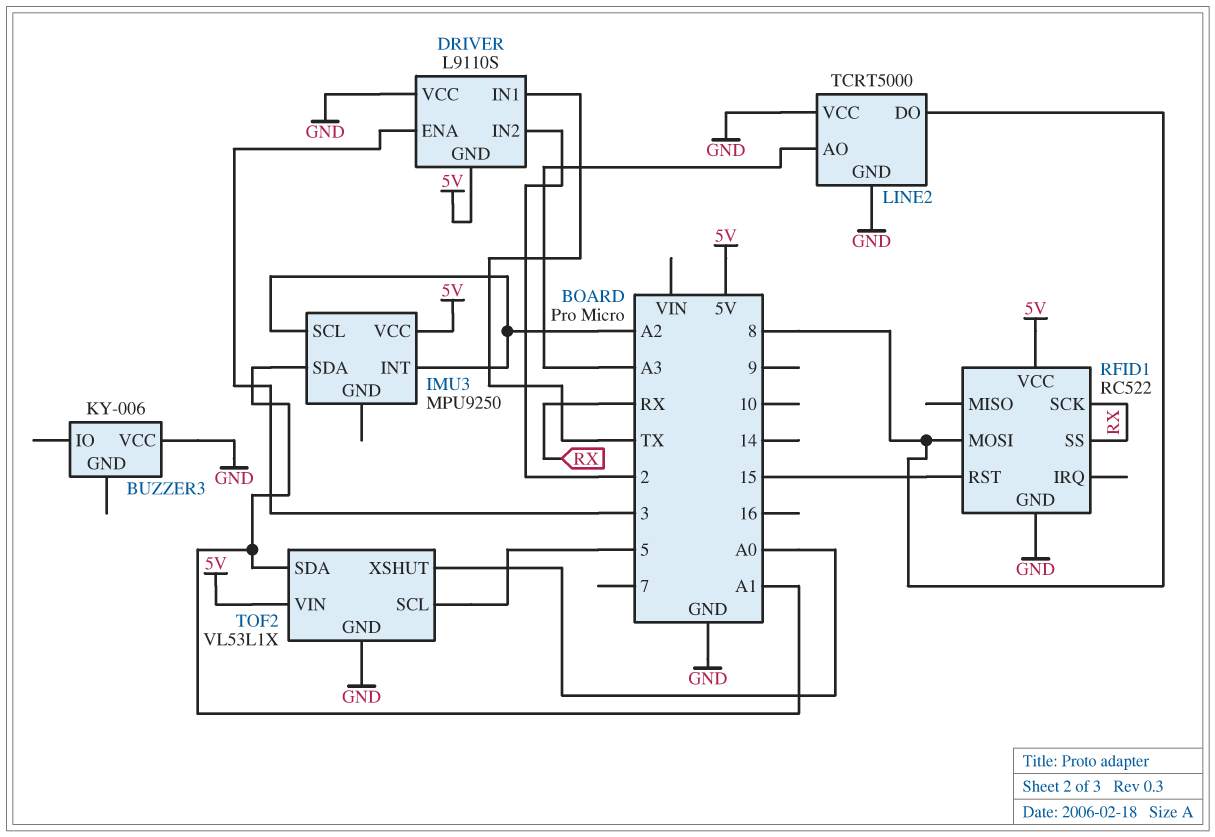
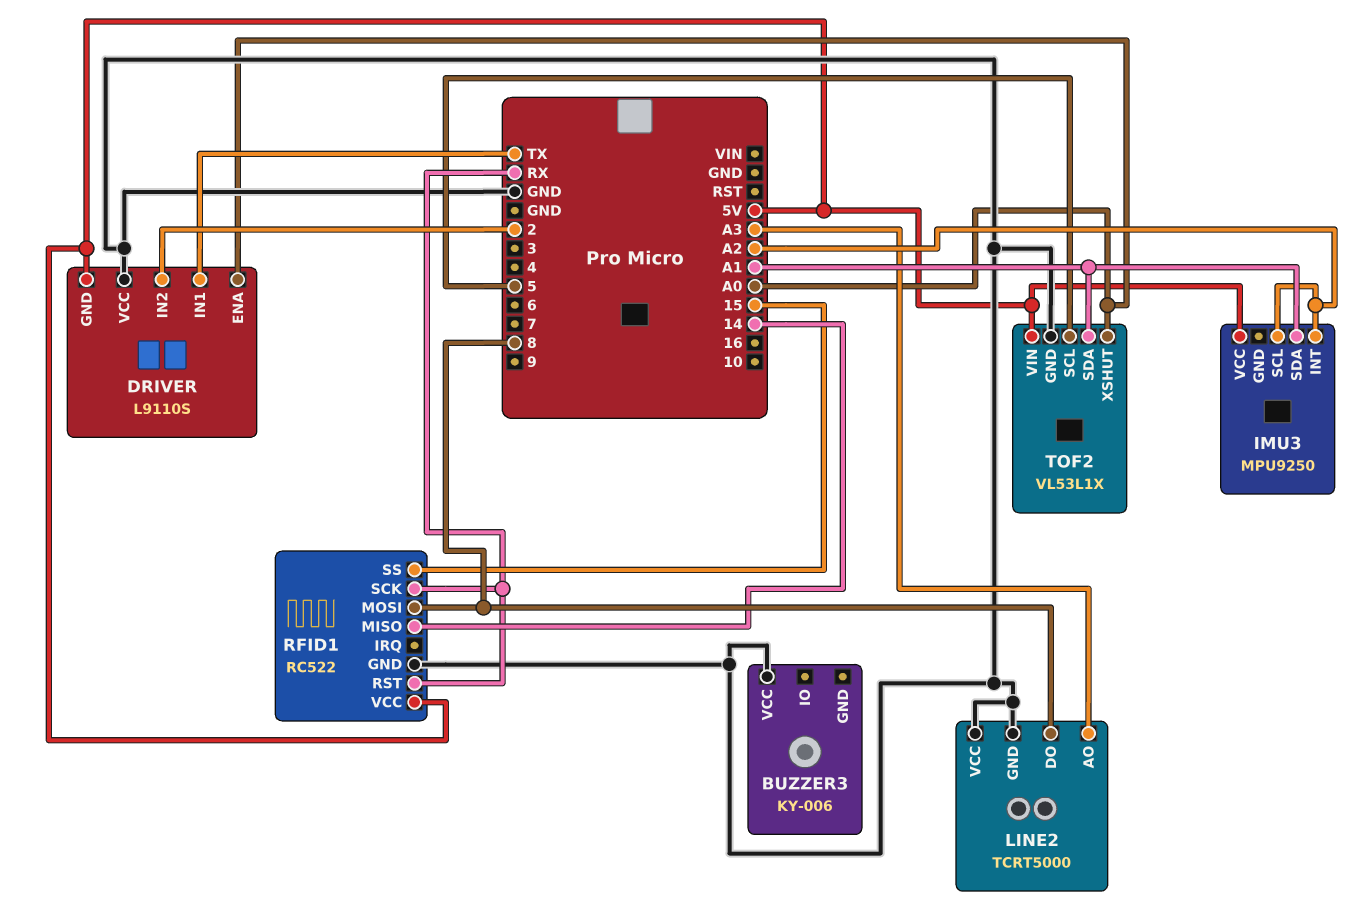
DRIVER pin ENA: 3 -> A0
RFID1 pin MISO: none -> 14
RFID1 pin RST: 15 -> RX
RFID1 pin SS: RX -> 15

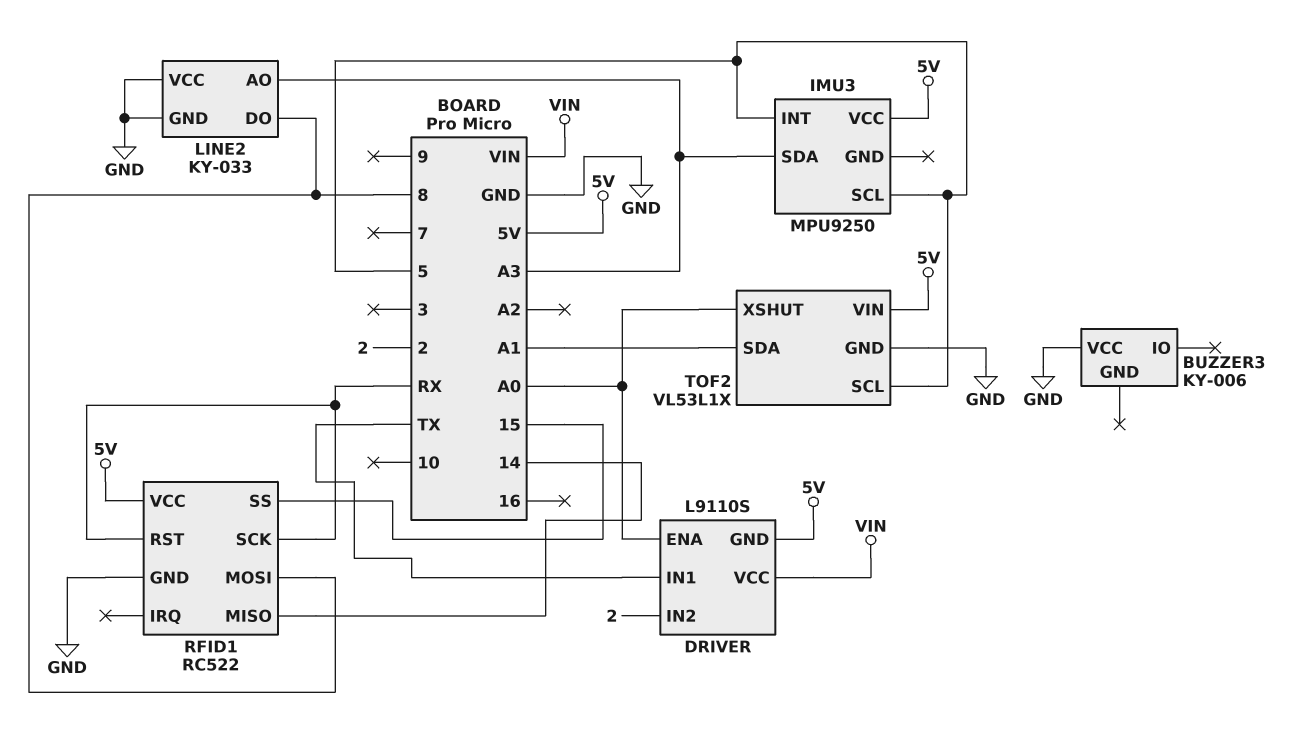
DRIVER pin VCC: GND -> VIN
IMU3 pin INT: A2 -> 5
IMU3 pin SCL: A2 -> 5
IMU3 pin SDA: A1 -> A3
LINE2: TCRT5000 -> KY-033

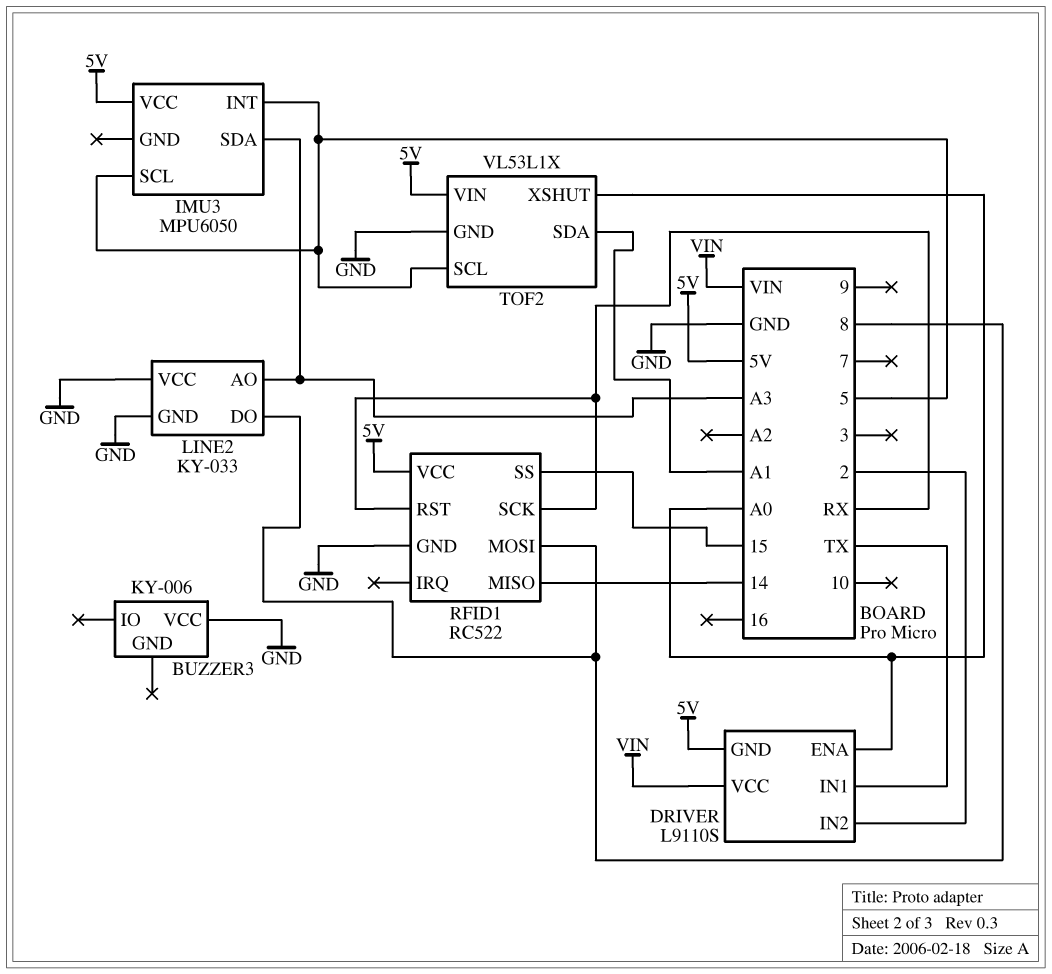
IMU3: MPU9250 -> MPU6050

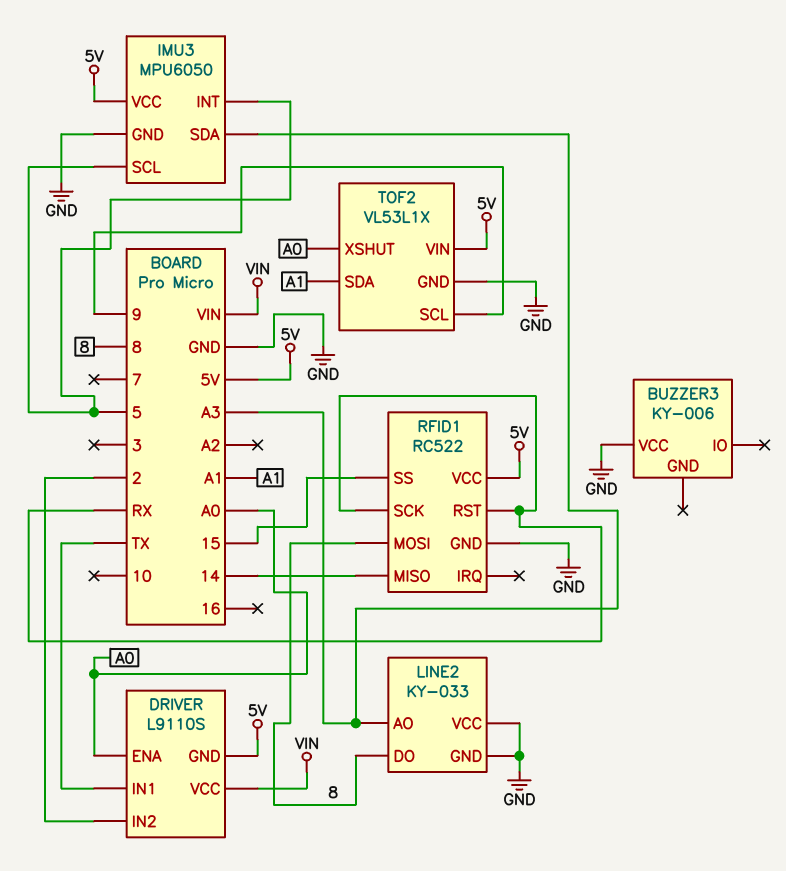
IMU3 pin GND: none -> GND
TOF2 pin SCL: 5 -> 9

